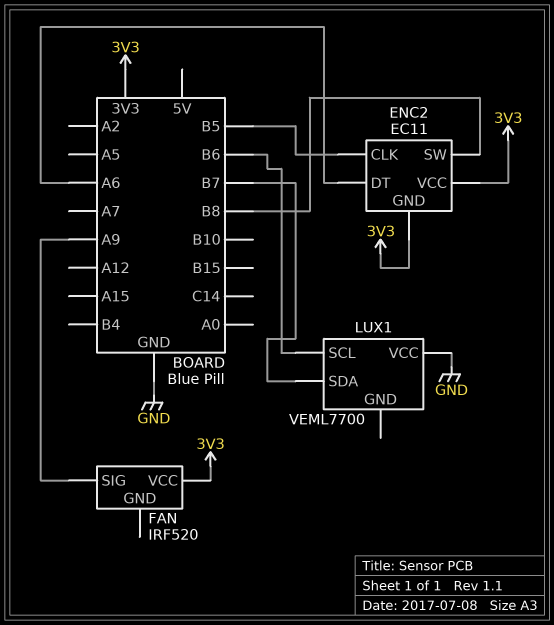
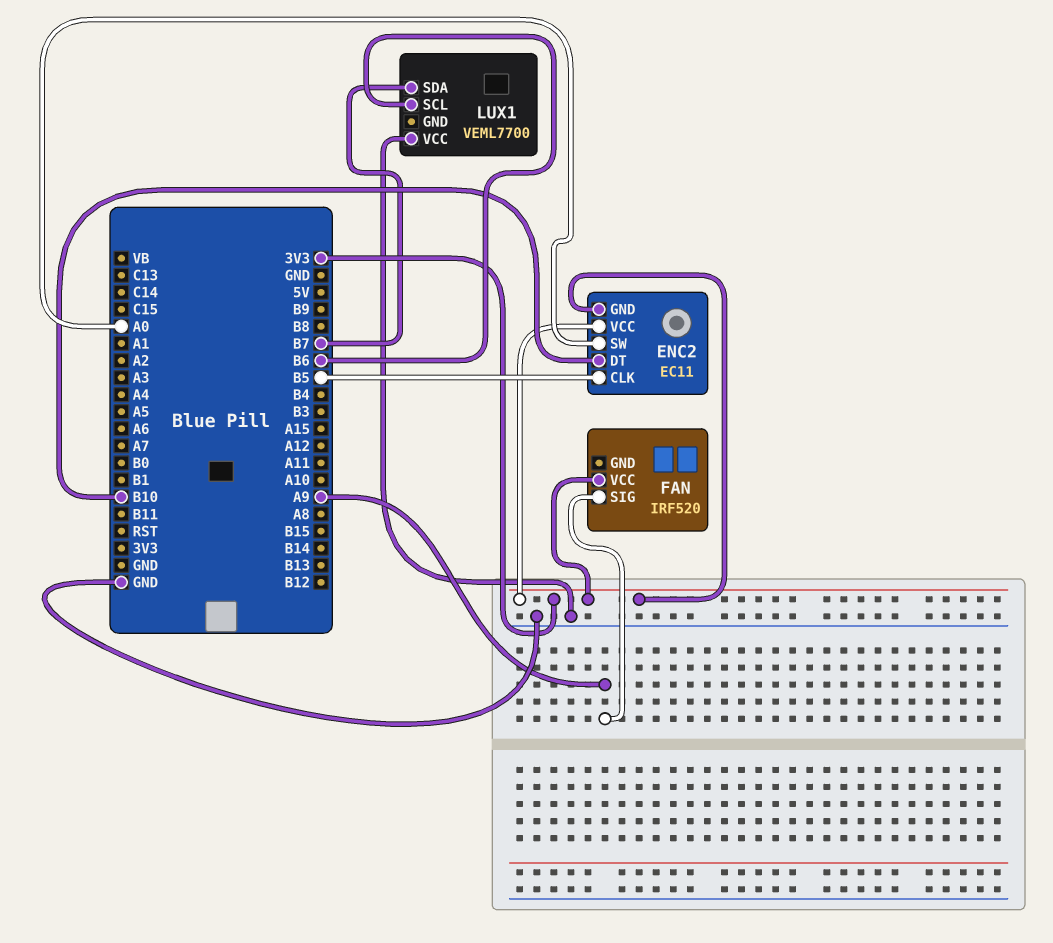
ENC2 pin DT: A6 -> B10
ENC2 pin SW: B8 -> A0

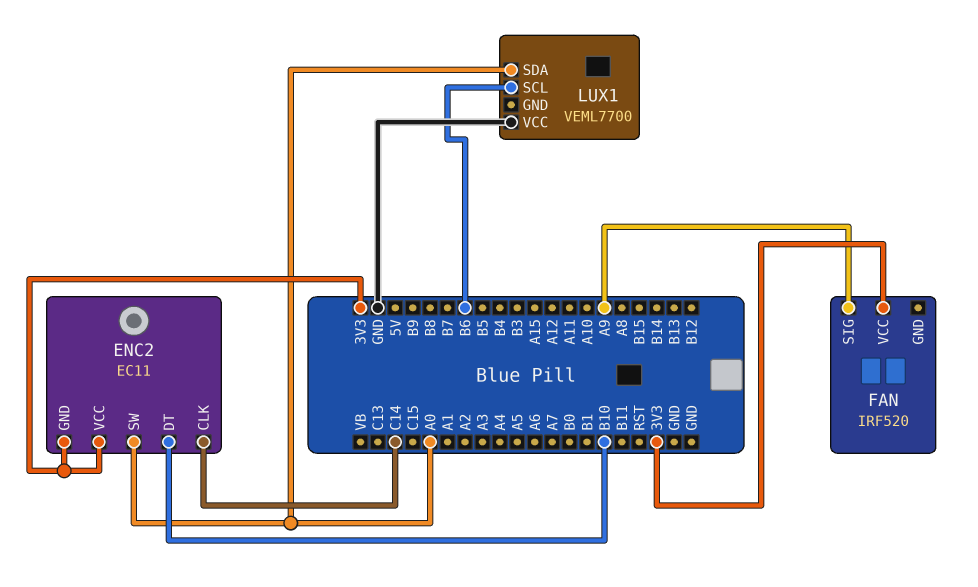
ENC2 pin CLK: B5 -> C14
LUX1 pin SDA: B7 -> A0

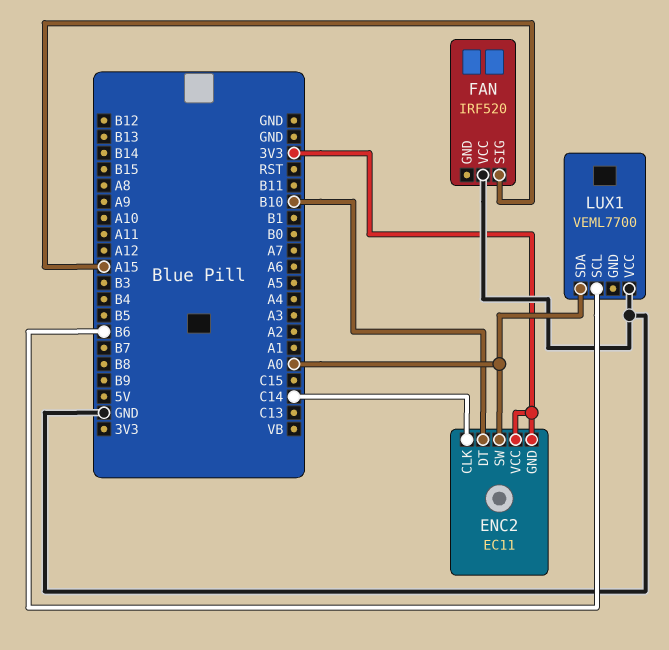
FAN pin SIG: A9 -> A15
FAN pin VCC: 3V3 -> GND

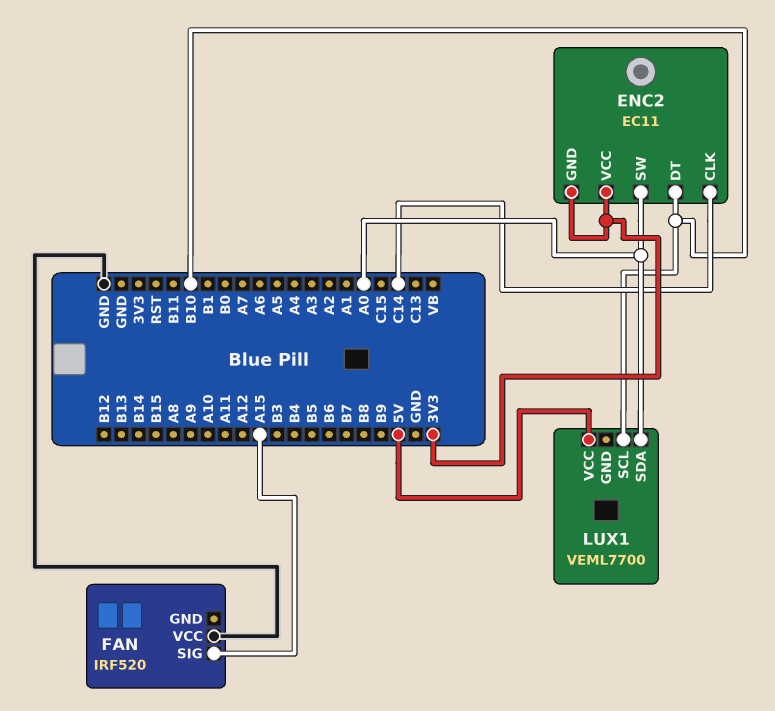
LUX1 pin SCL: B6 -> B10
LUX1 pin VCC: GND -> 5V

